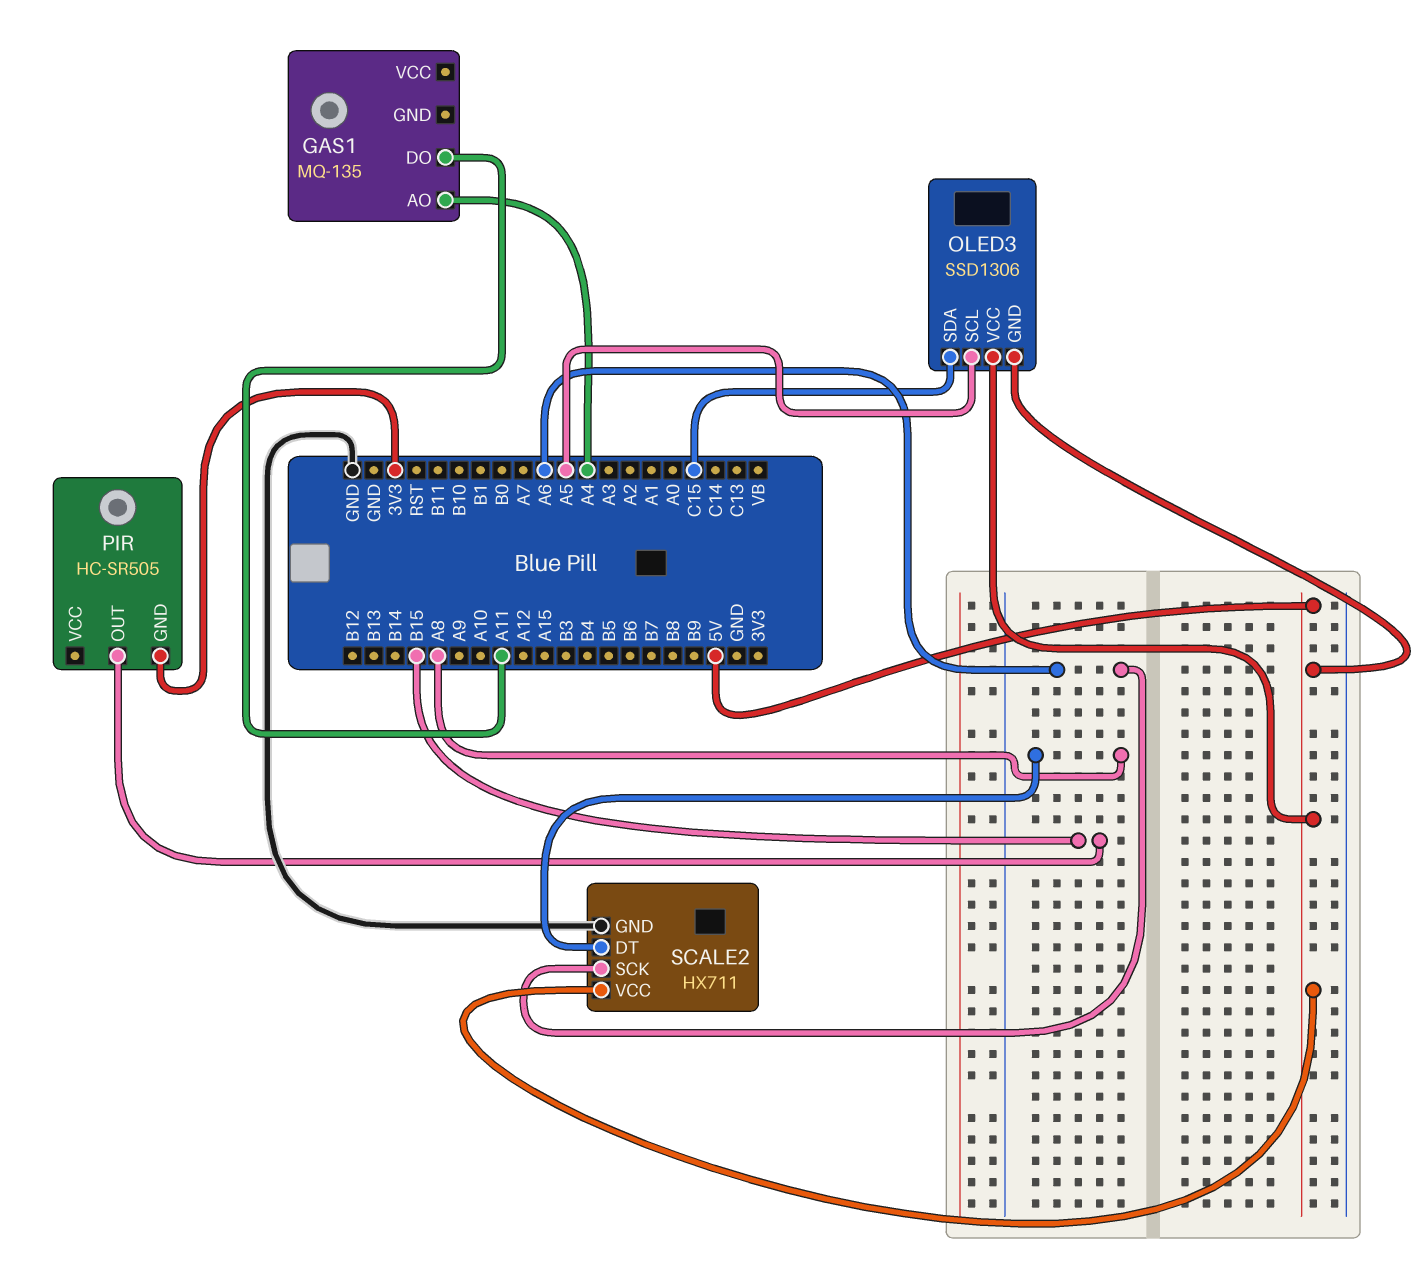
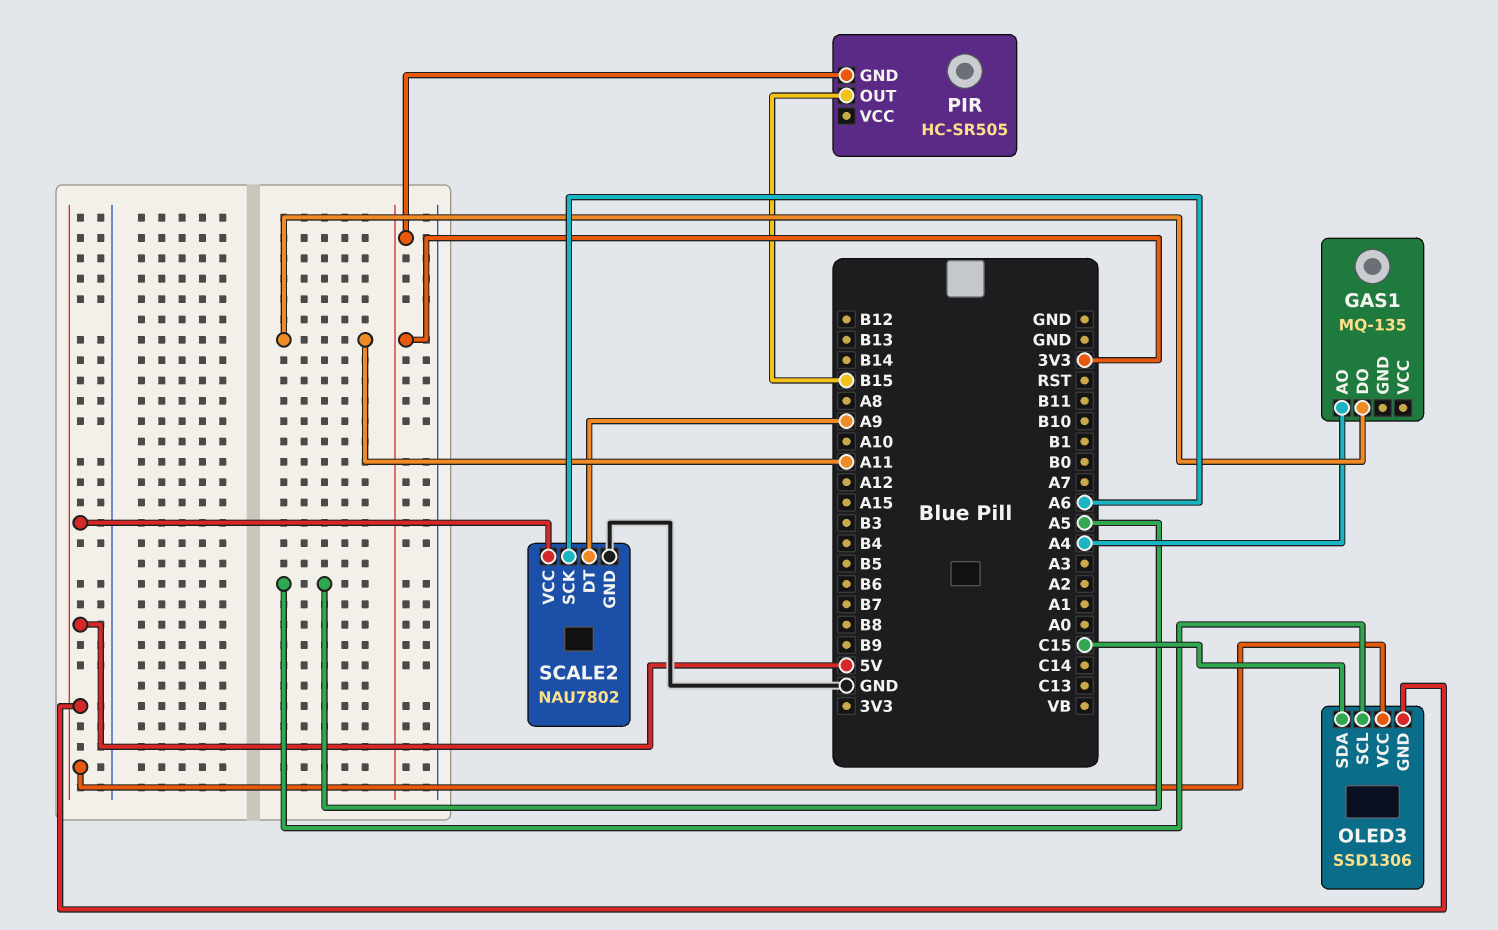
SCALE2: HX711 -> NAU7802
SCALE2 pin DT: A8 -> A9

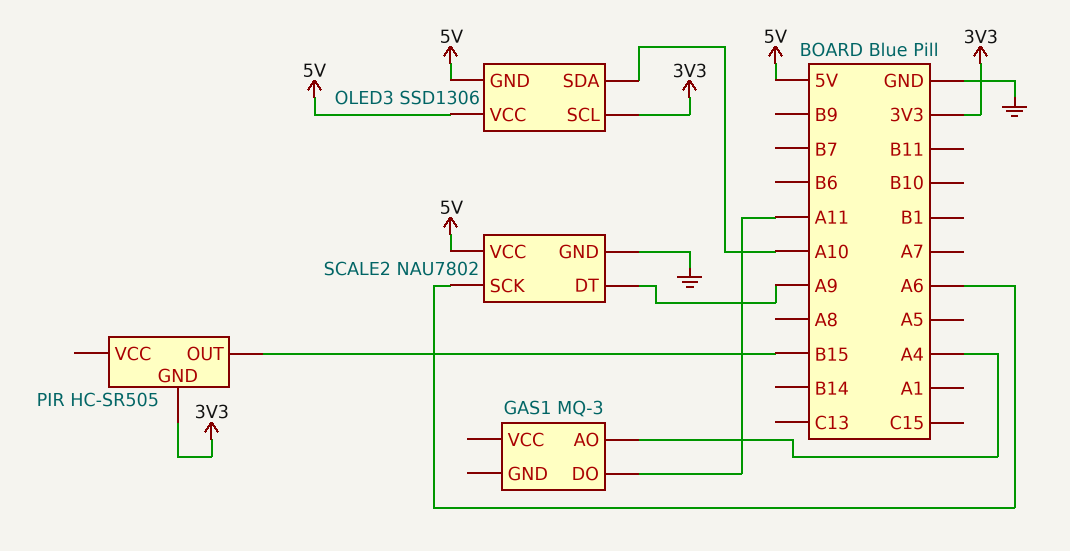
GAS1: MQ-135 -> MQ-3
OLED3 pin SCL: A5 -> 3V3
OLED3 pin SDA: C15 -> A10

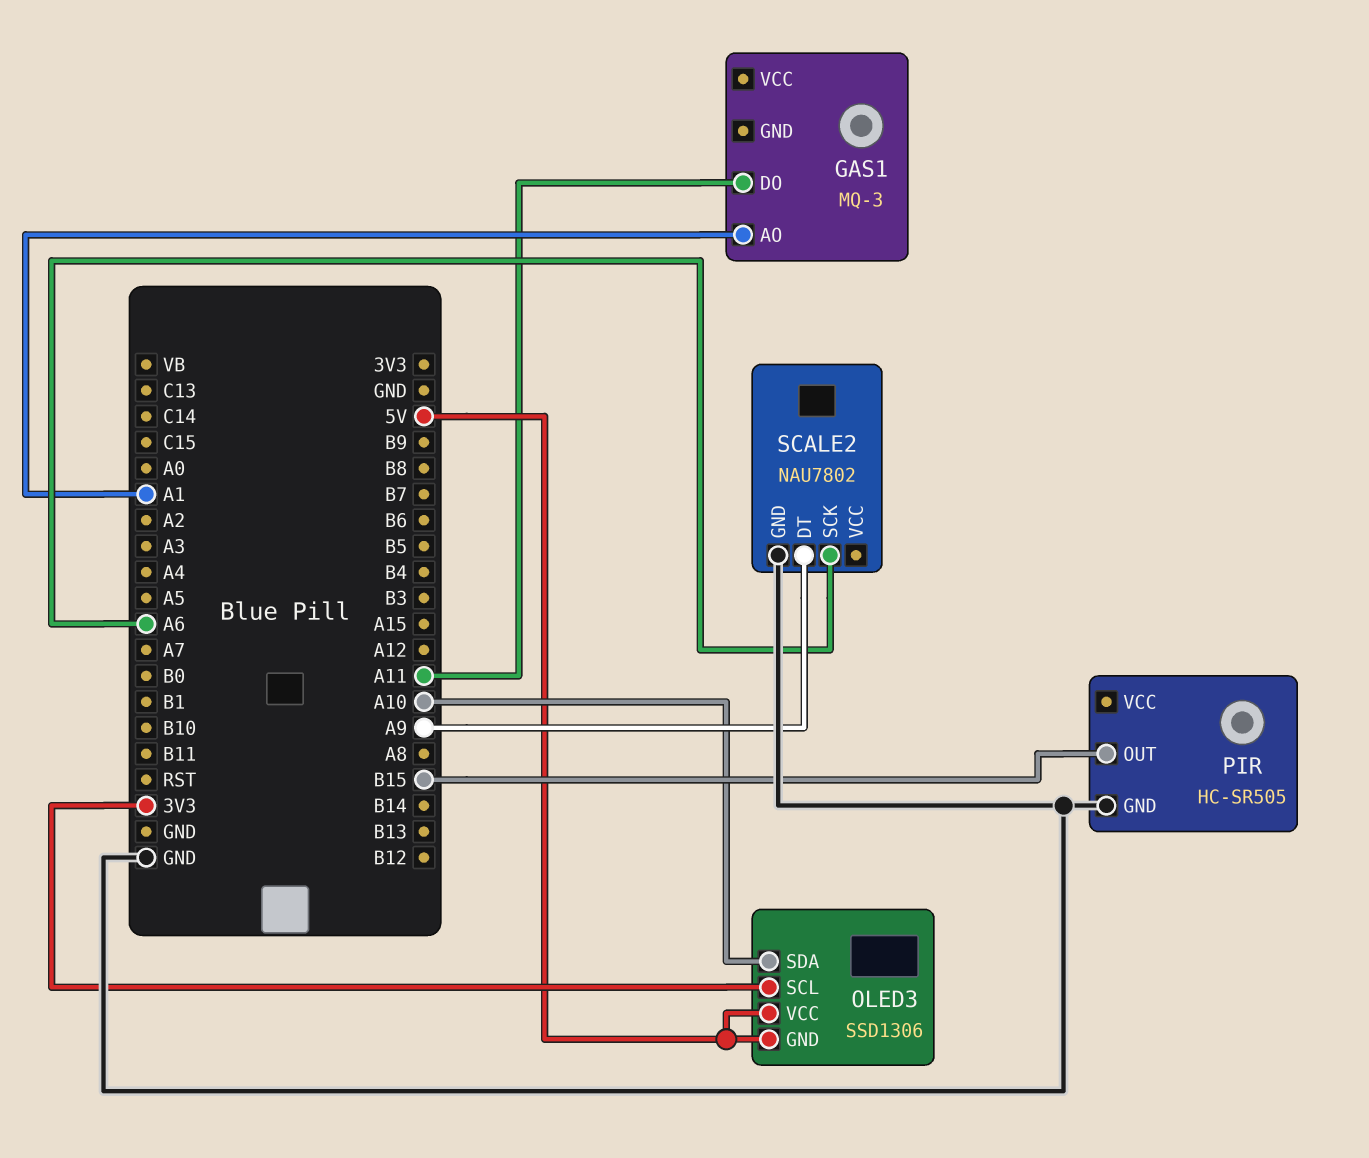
GAS1 pin AO: A4 -> A1
PIR pin GND: 3V3 -> GND
SCALE2 pin VCC: 5V -> none

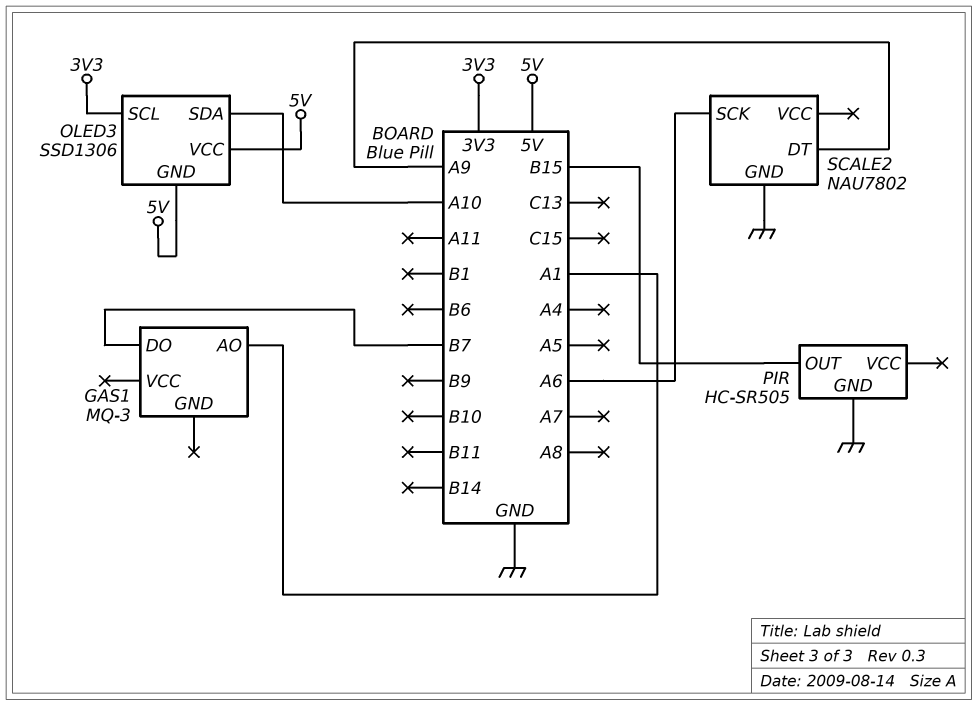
GAS1 pin DO: A11 -> B7

